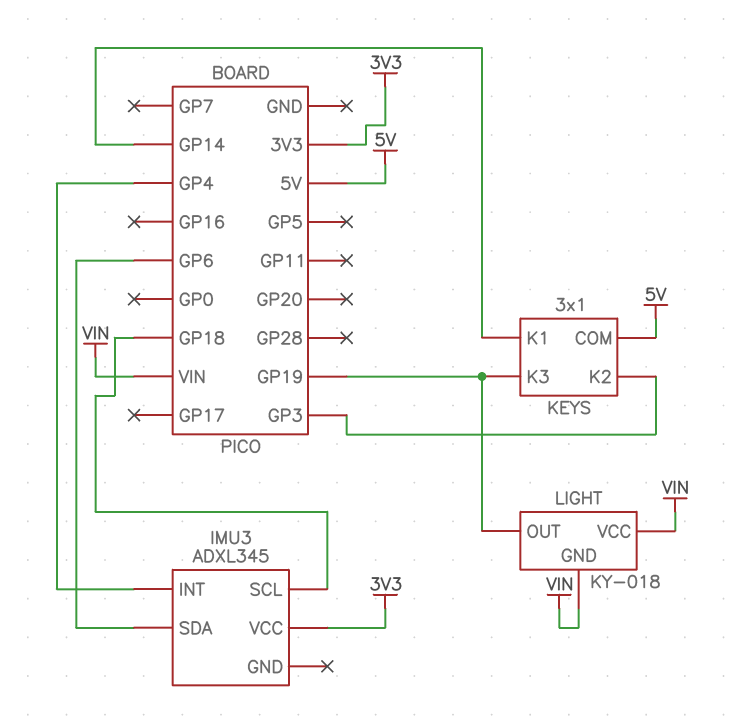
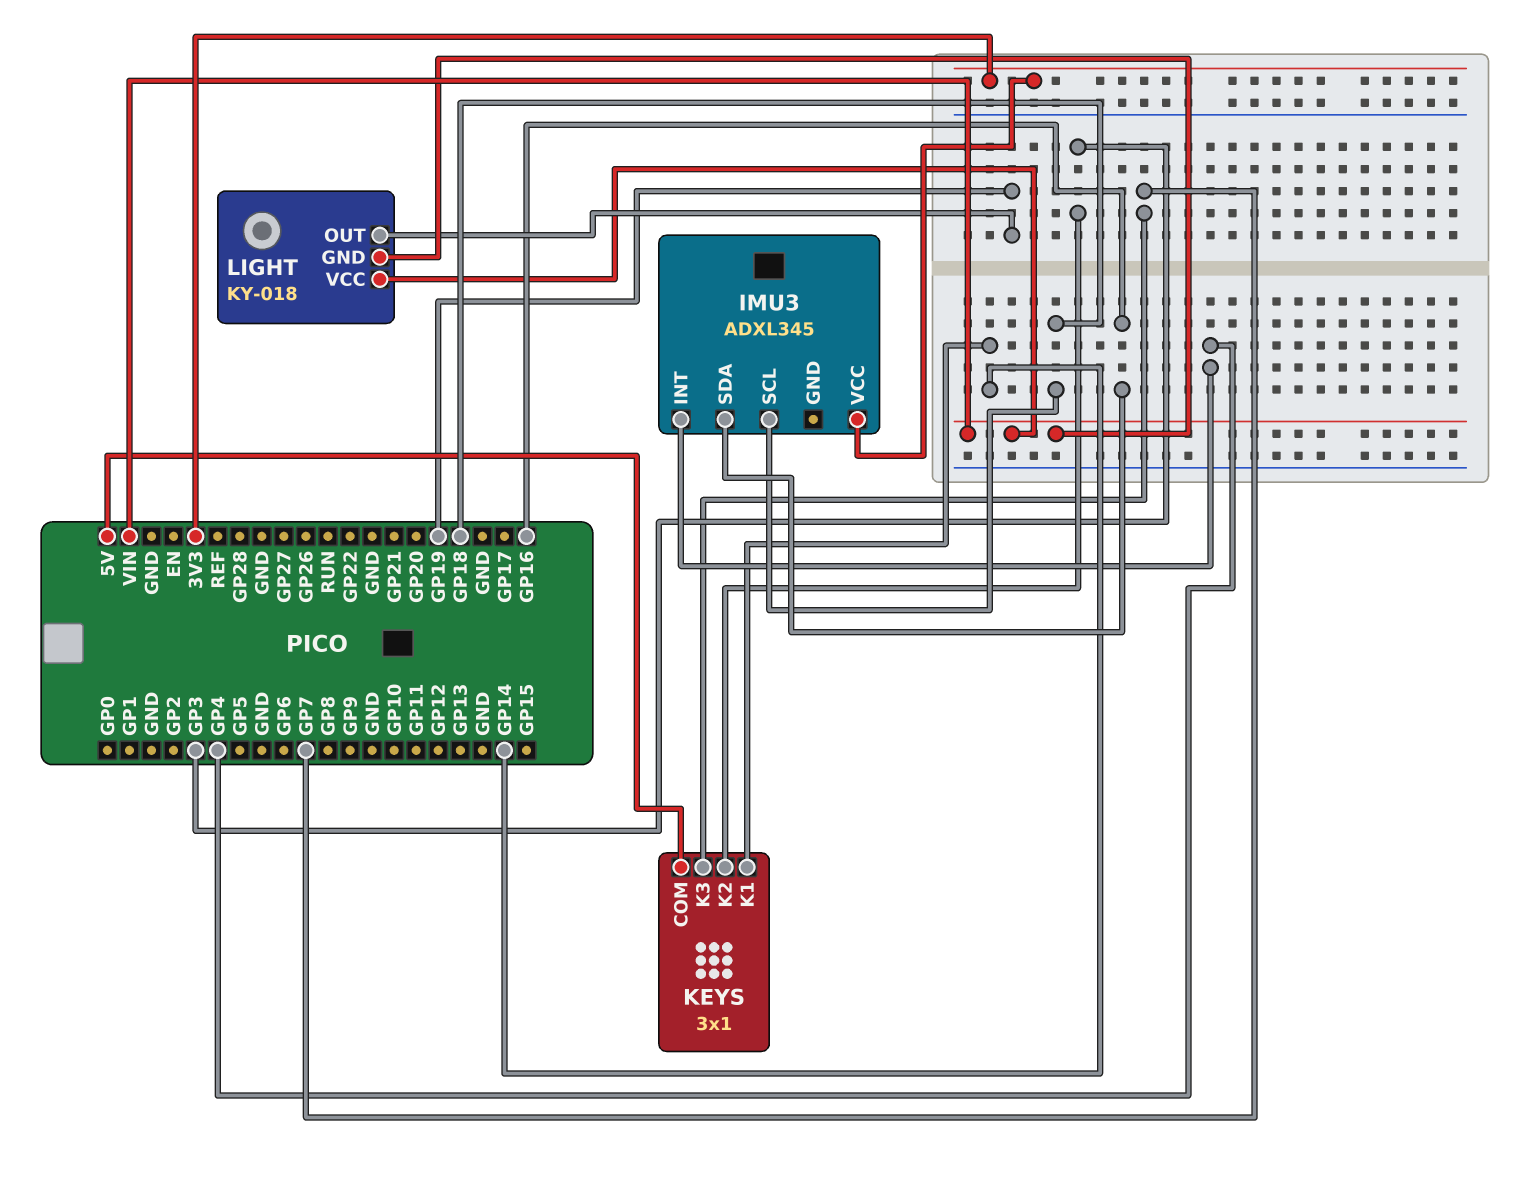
IMU3 pin SDA: GP6 -> GP16
KEYS pin K3: GP19 -> GP7

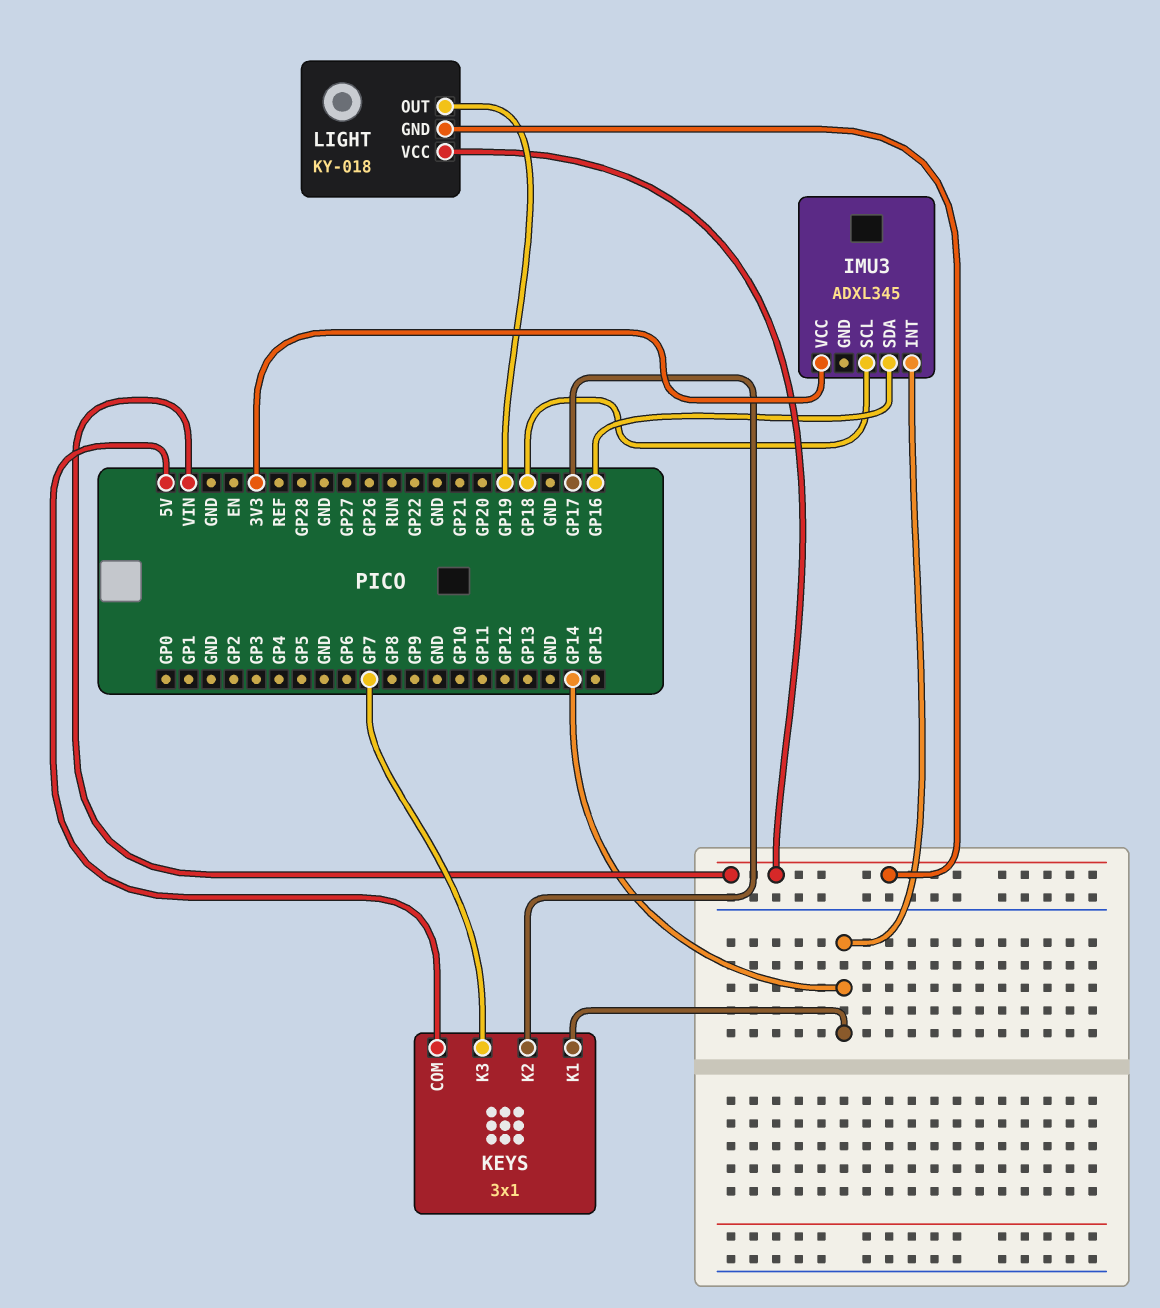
IMU3 pin INT: GP4 -> GP14
KEYS pin K2: GP3 -> GP17

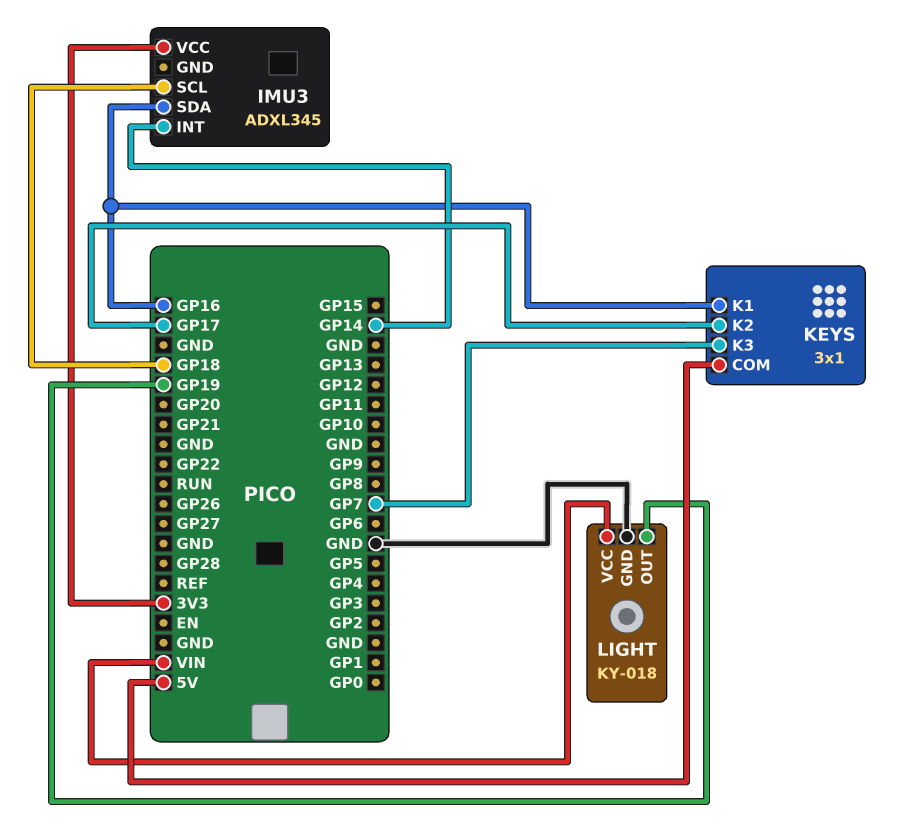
KEYS pin K1: GP14 -> GP16
LIGHT pin GND: VIN -> GND

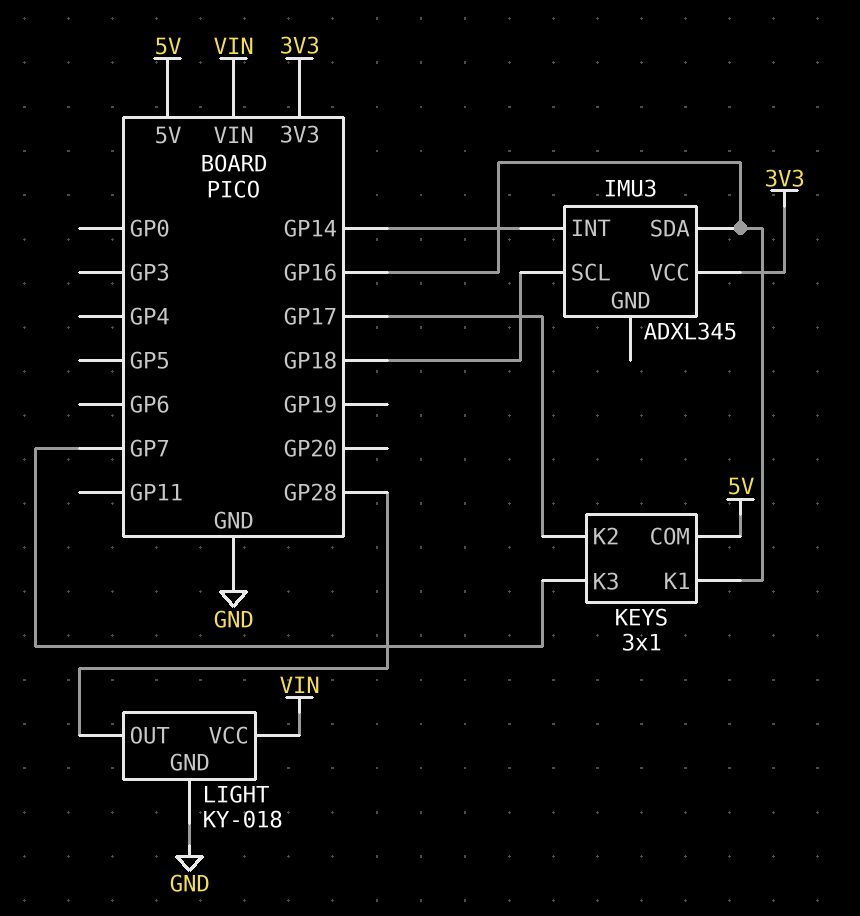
LIGHT pin OUT: GP19 -> GP28

